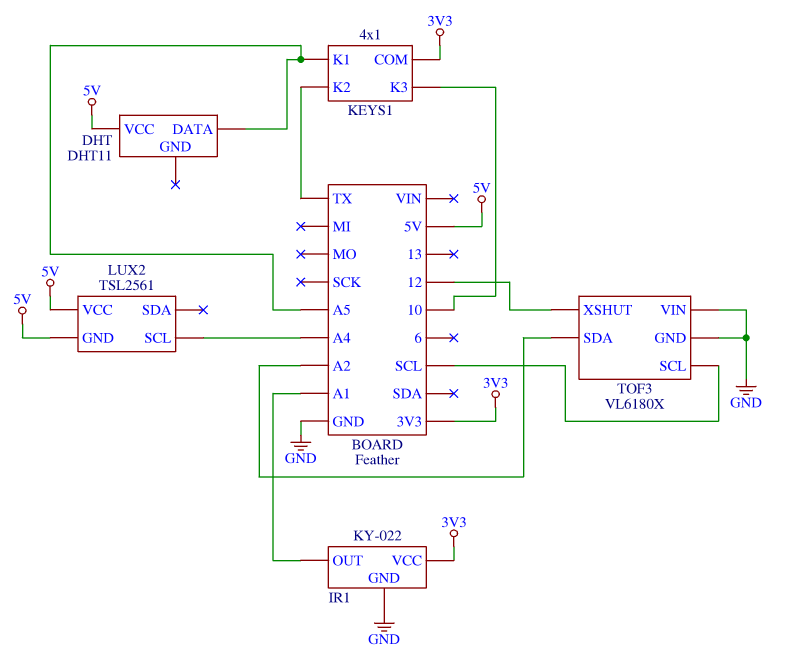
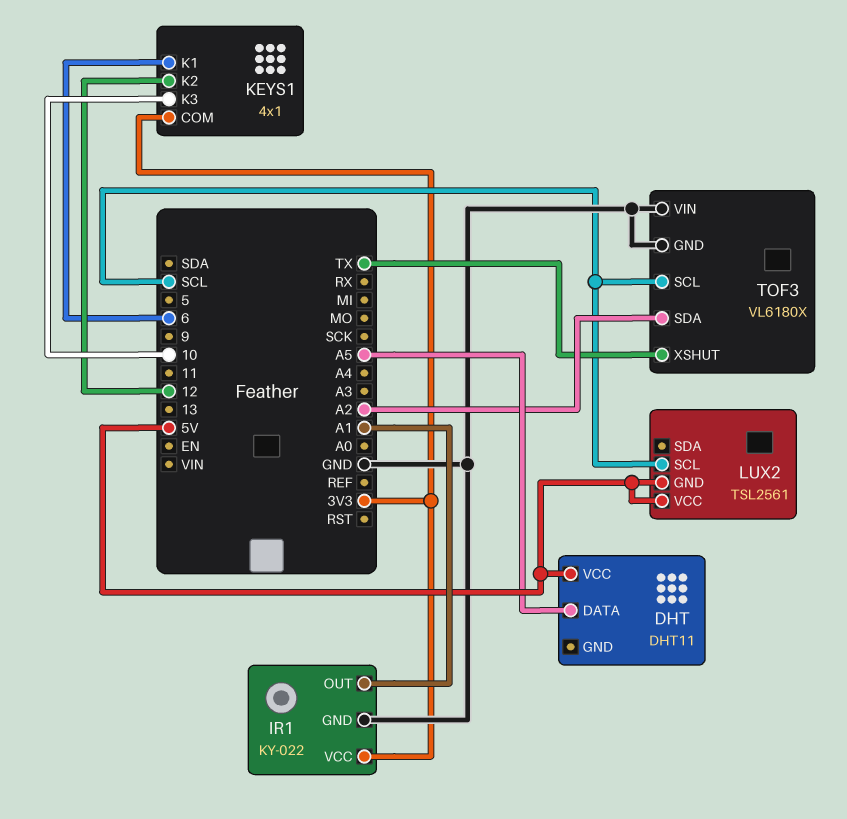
KEYS1 pin K1: A5 -> 6
KEYS1 pin K2: TX -> 12
LUX2 pin SCL: A4 -> SCL
TOF3 pin XSHUT: 12 -> TX

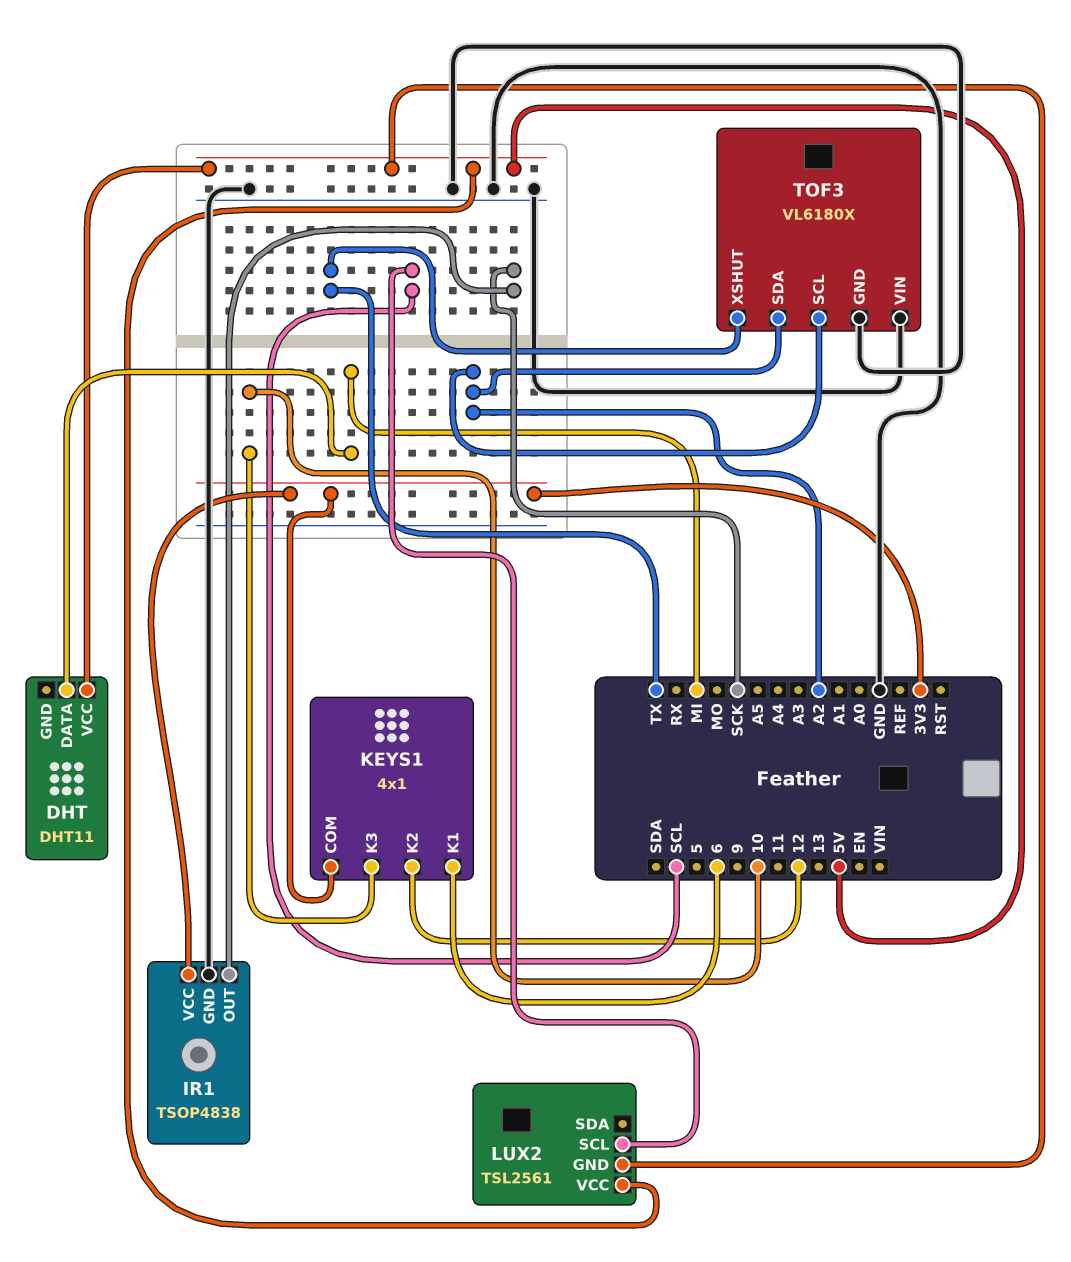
DHT pin DATA: A5 -> MI
IR1: KY-022 -> TSOP4838
IR1 pin OUT: A1 -> SCK
TOF3 pin SCL: SCL -> A2

